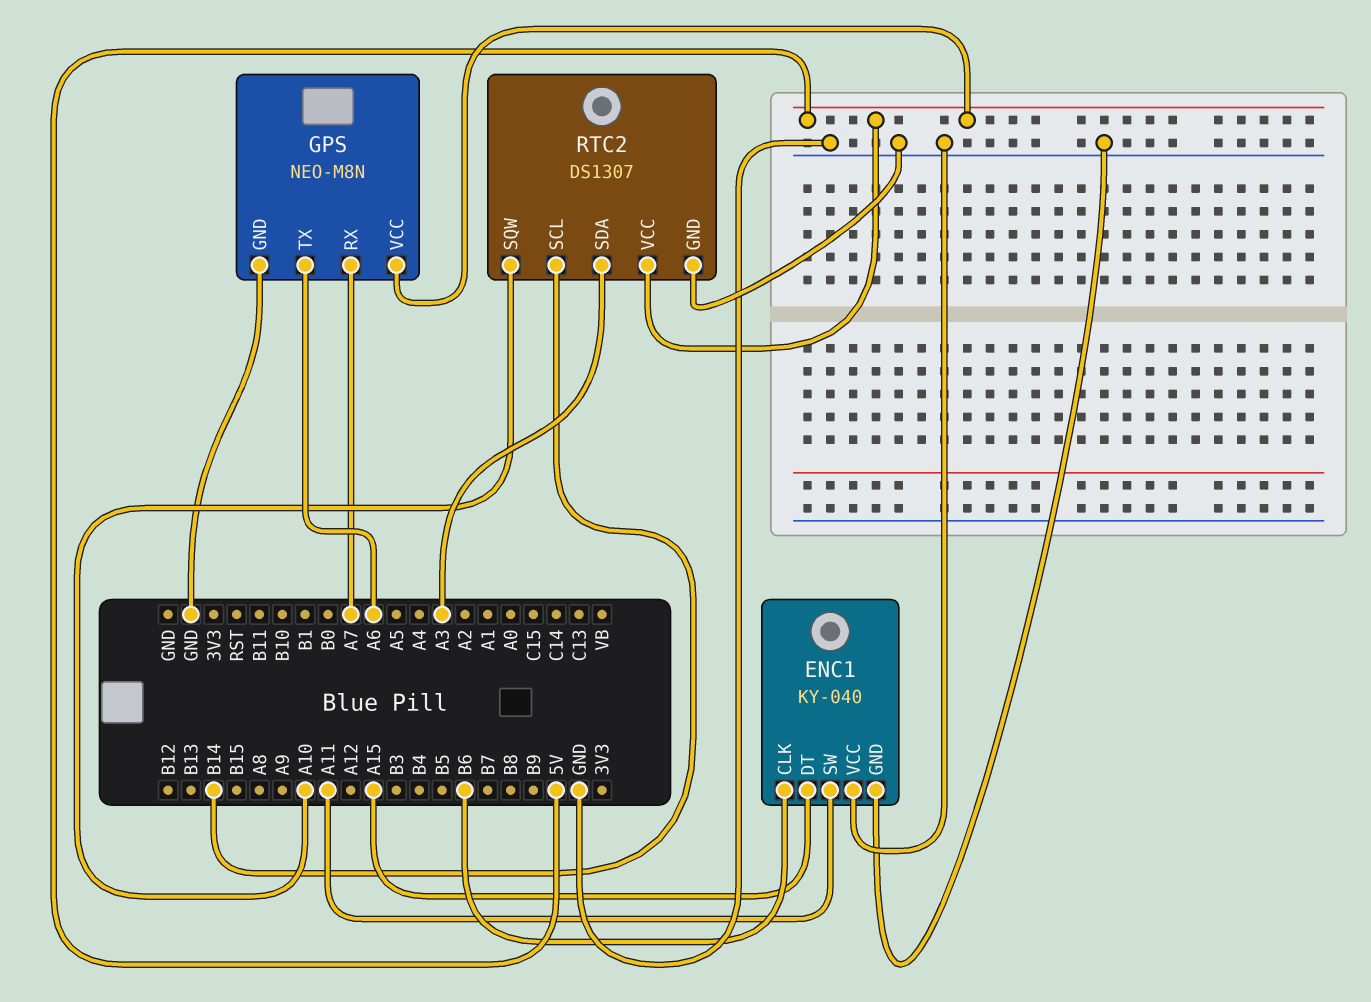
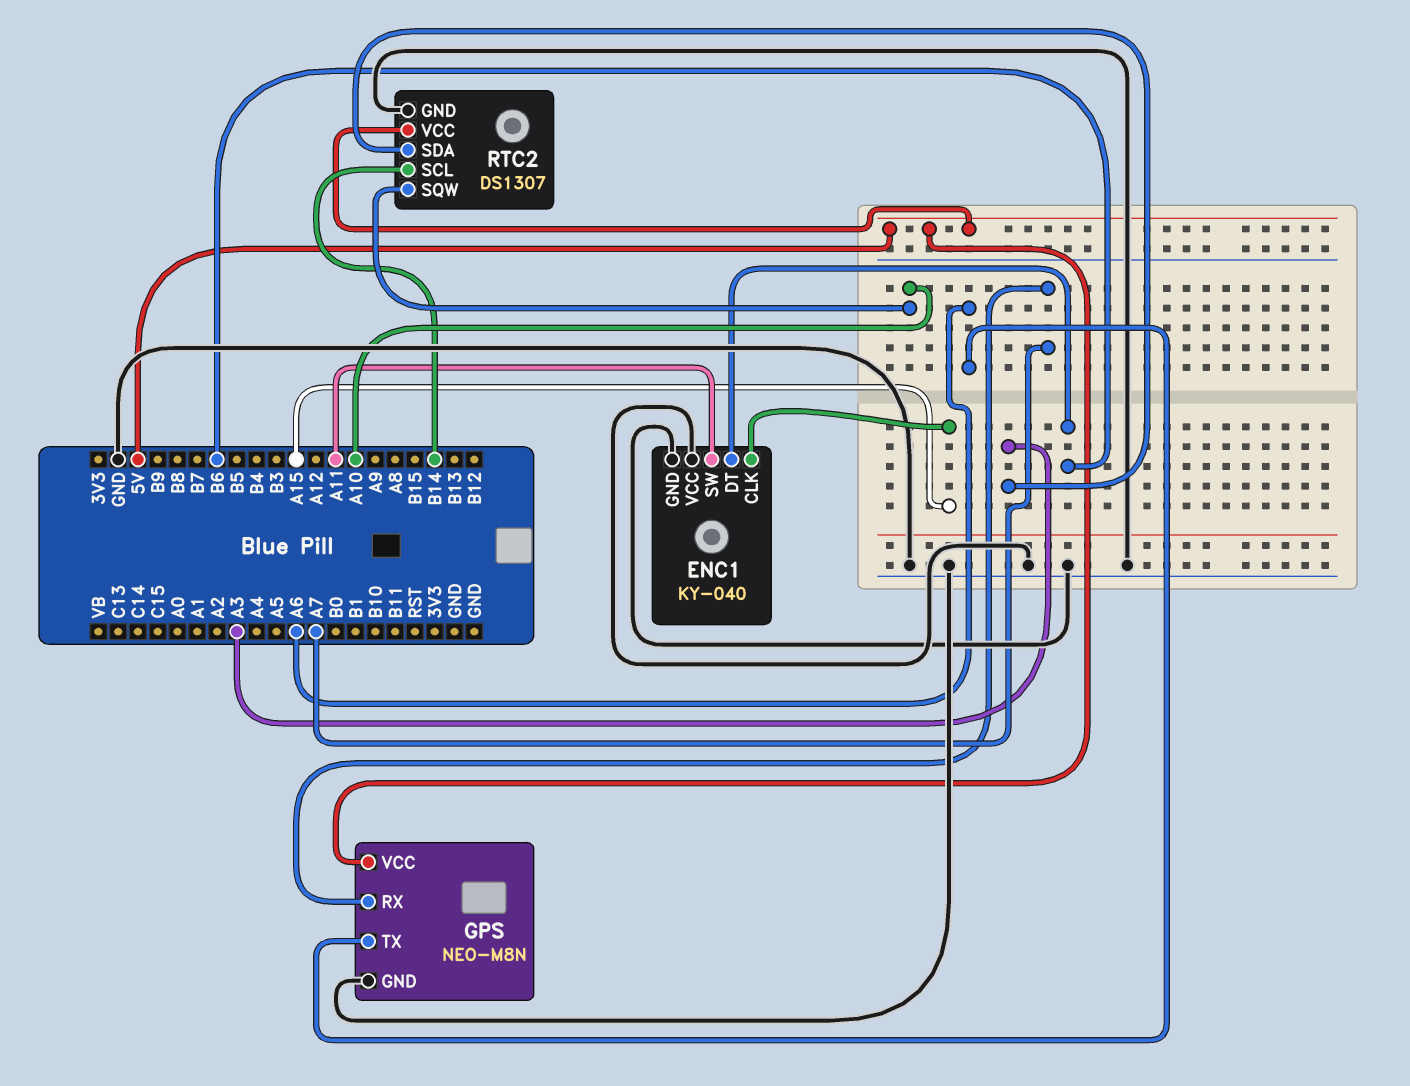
ENC1 pin CLK: B6 -> A15
ENC1 pin DT: A15 -> B6

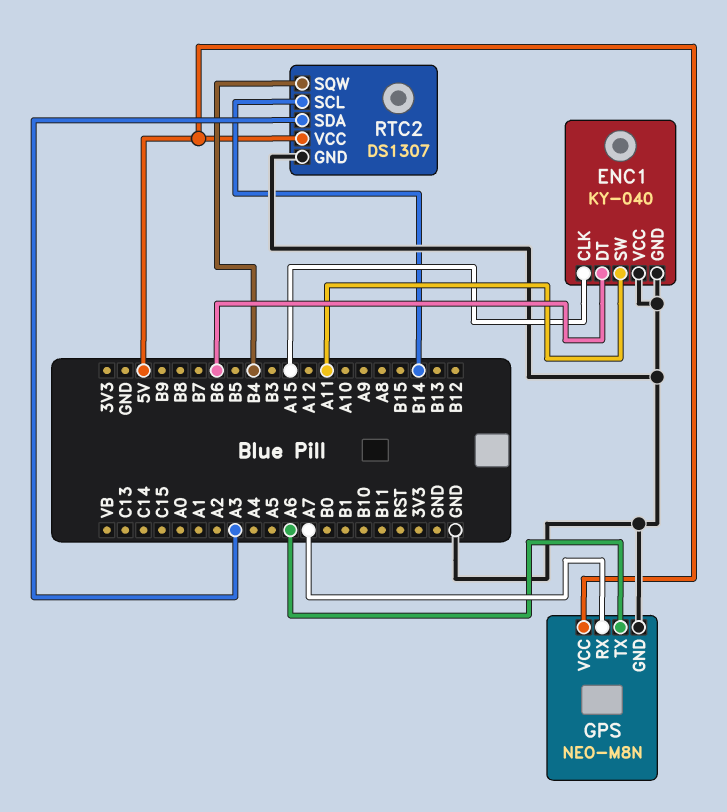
RTC2 pin SQW: A10 -> B4

